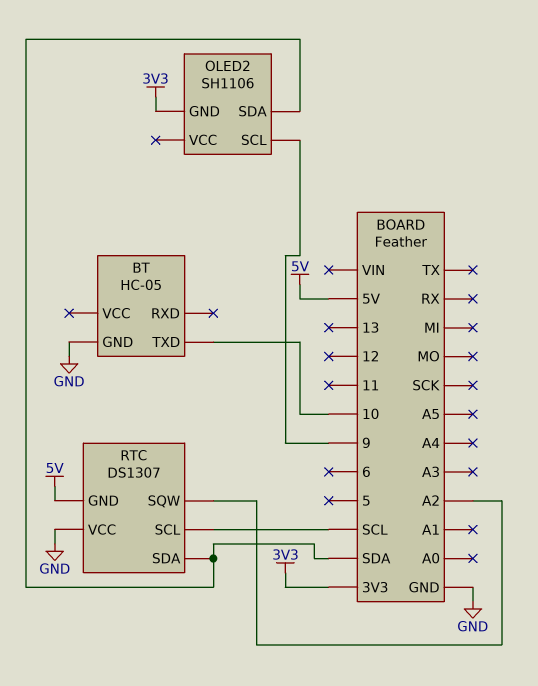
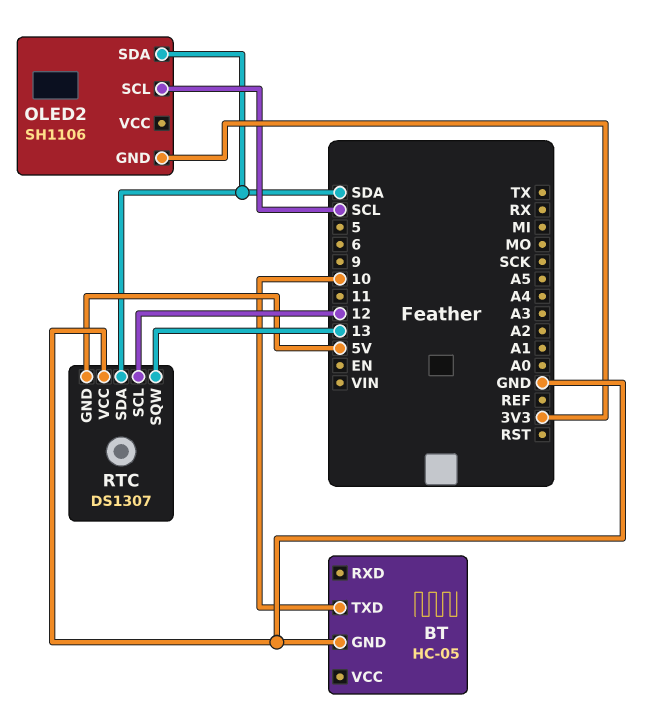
OLED2 pin SCL: 9 -> SCL
RTC pin SCL: SCL -> 12
RTC pin SQW: A2 -> 13

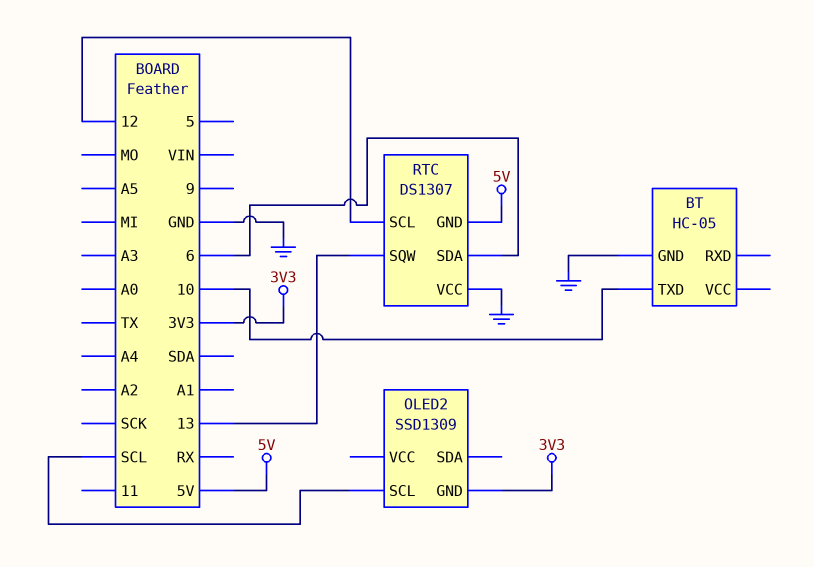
OLED2: SH1106 -> SSD1309
OLED2 pin SDA: SDA -> none
RTC pin SDA: SDA -> 6

